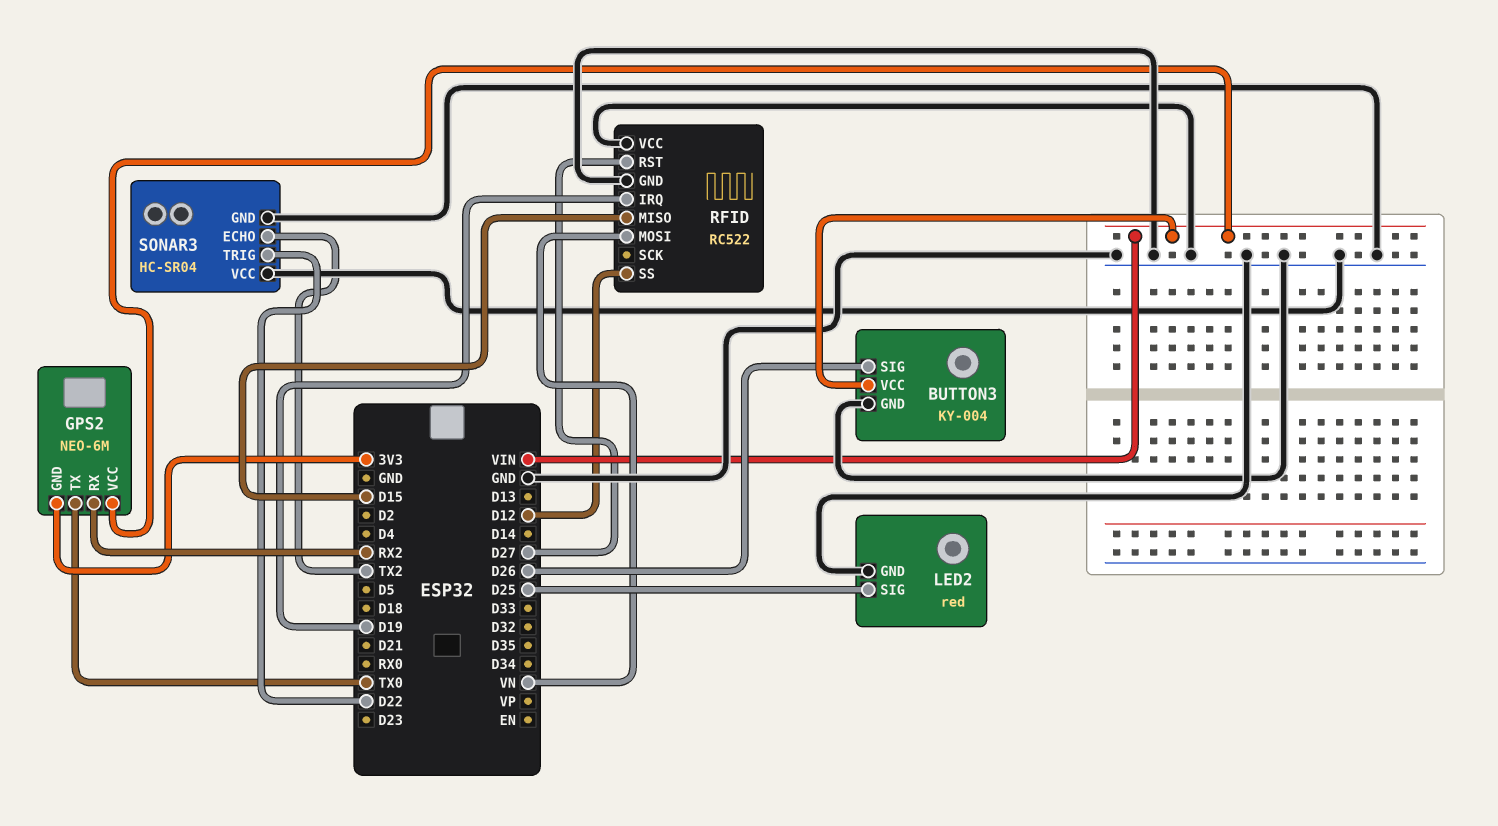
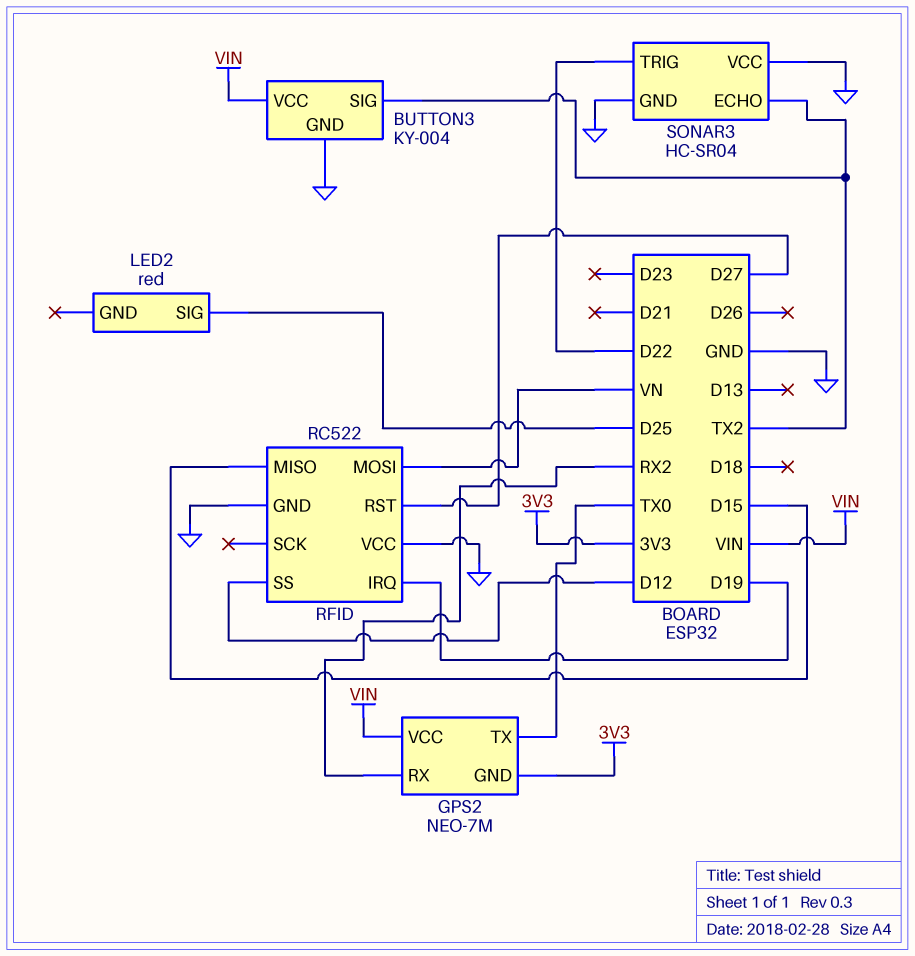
BUTTON3 pin SIG: D26 -> TX2
GPS2: NEO-6M -> NEO-7M
LED2 pin GND: GND -> none

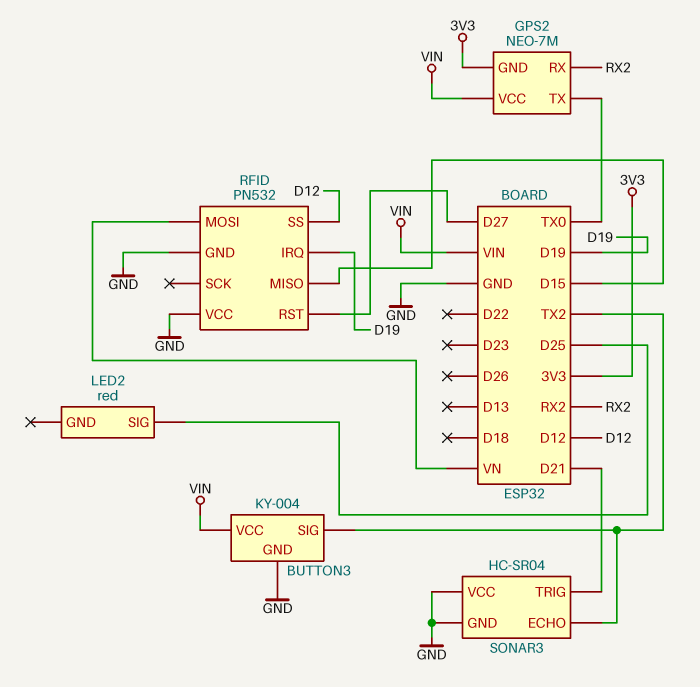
RFID: RC522 -> PN532
SONAR3 pin TRIG: D22 -> D21

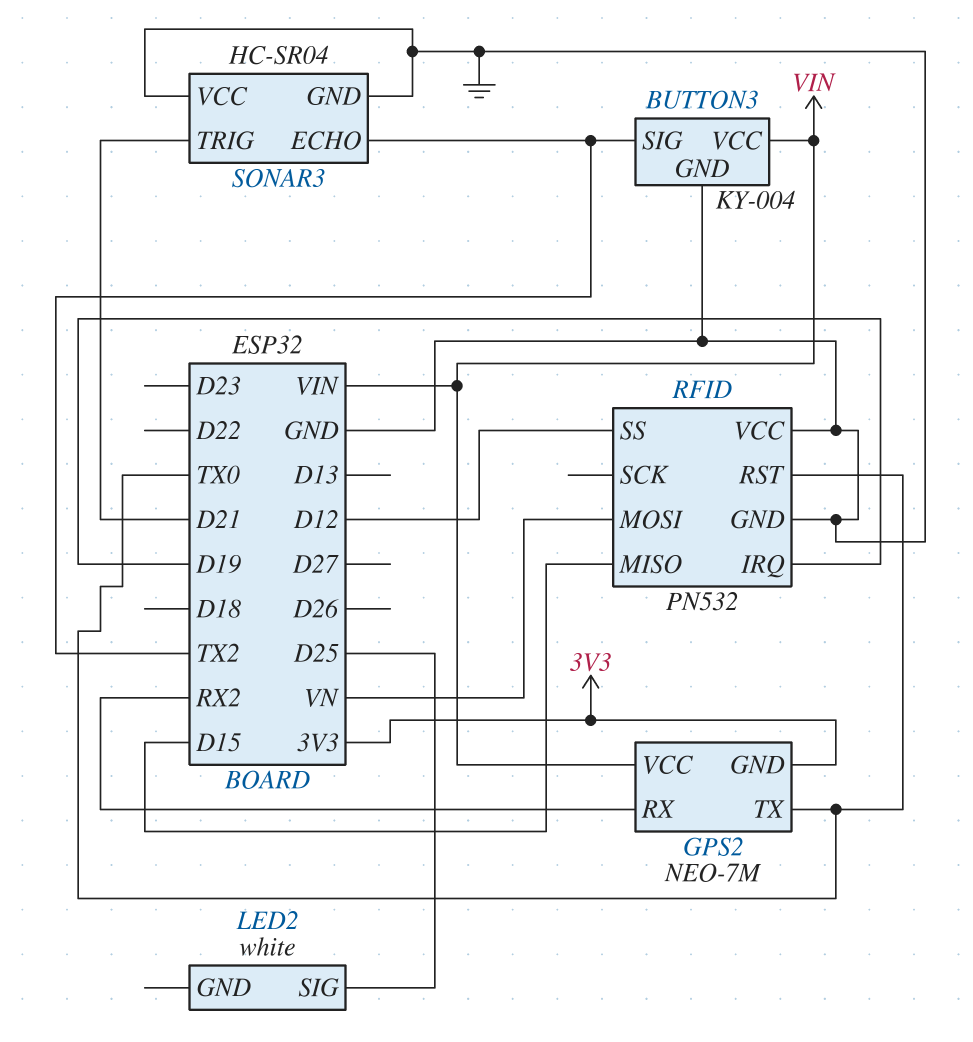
LED2: red -> white
RFID pin RST: D27 -> TX0

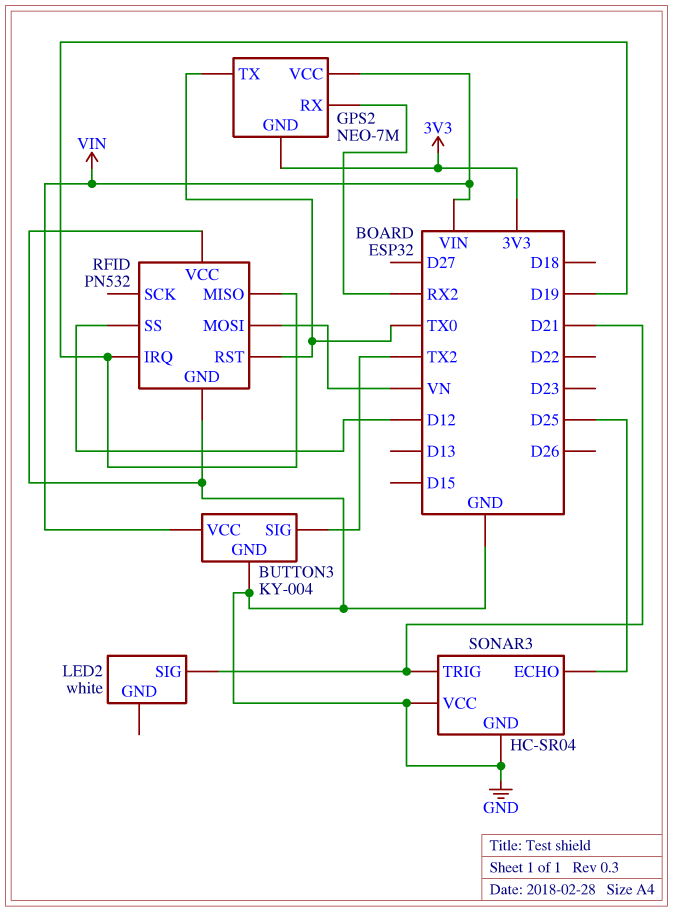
LED2 pin SIG: D25 -> D21
RFID pin MISO: D15 -> D19
SONAR3 pin ECHO: TX2 -> D25

